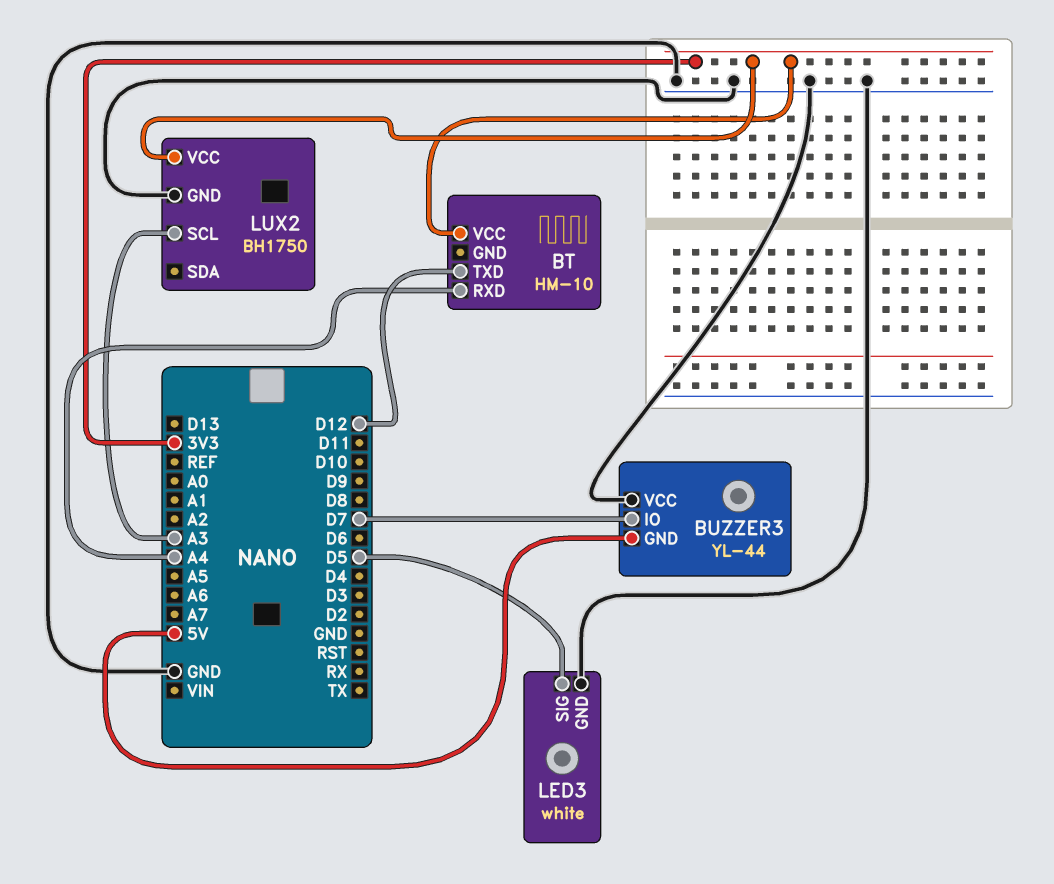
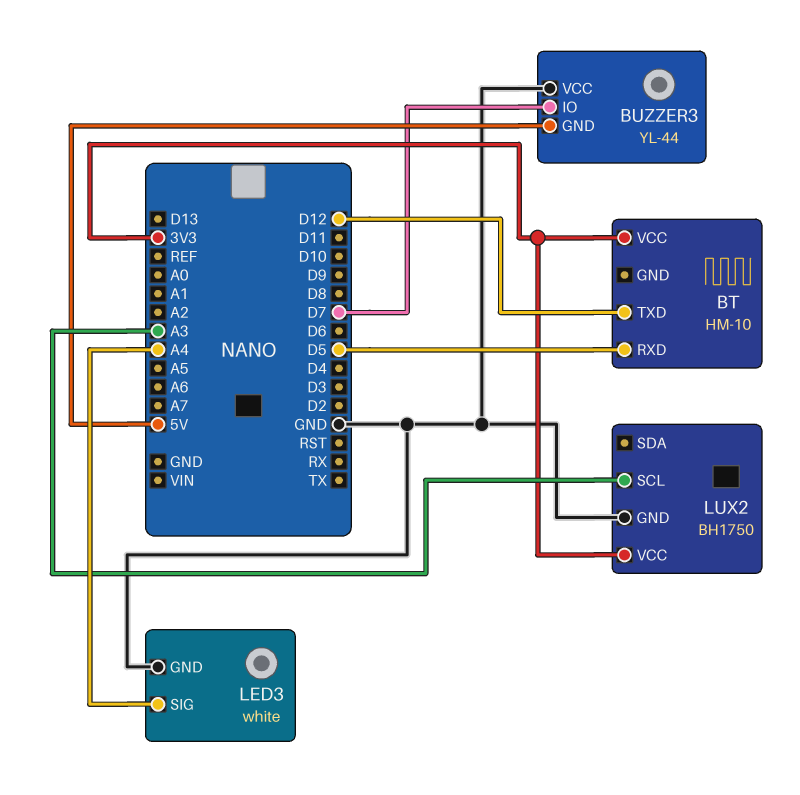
BT pin RXD: A4 -> D5
LED3 pin SIG: D5 -> A4

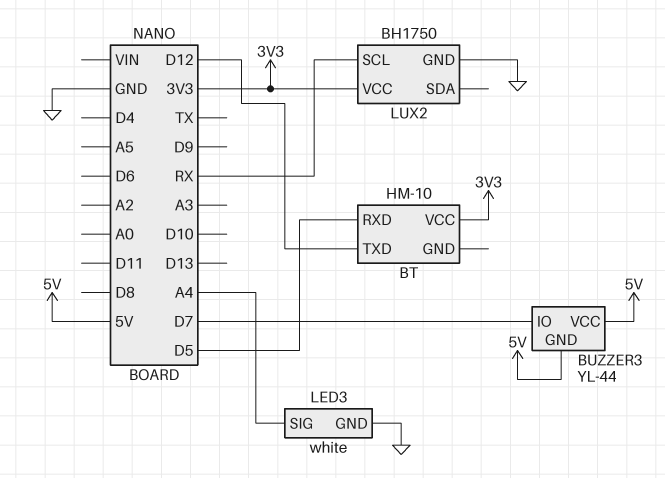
BUZZER3 pin VCC: GND -> 5V
LUX2 pin SCL: A3 -> RX

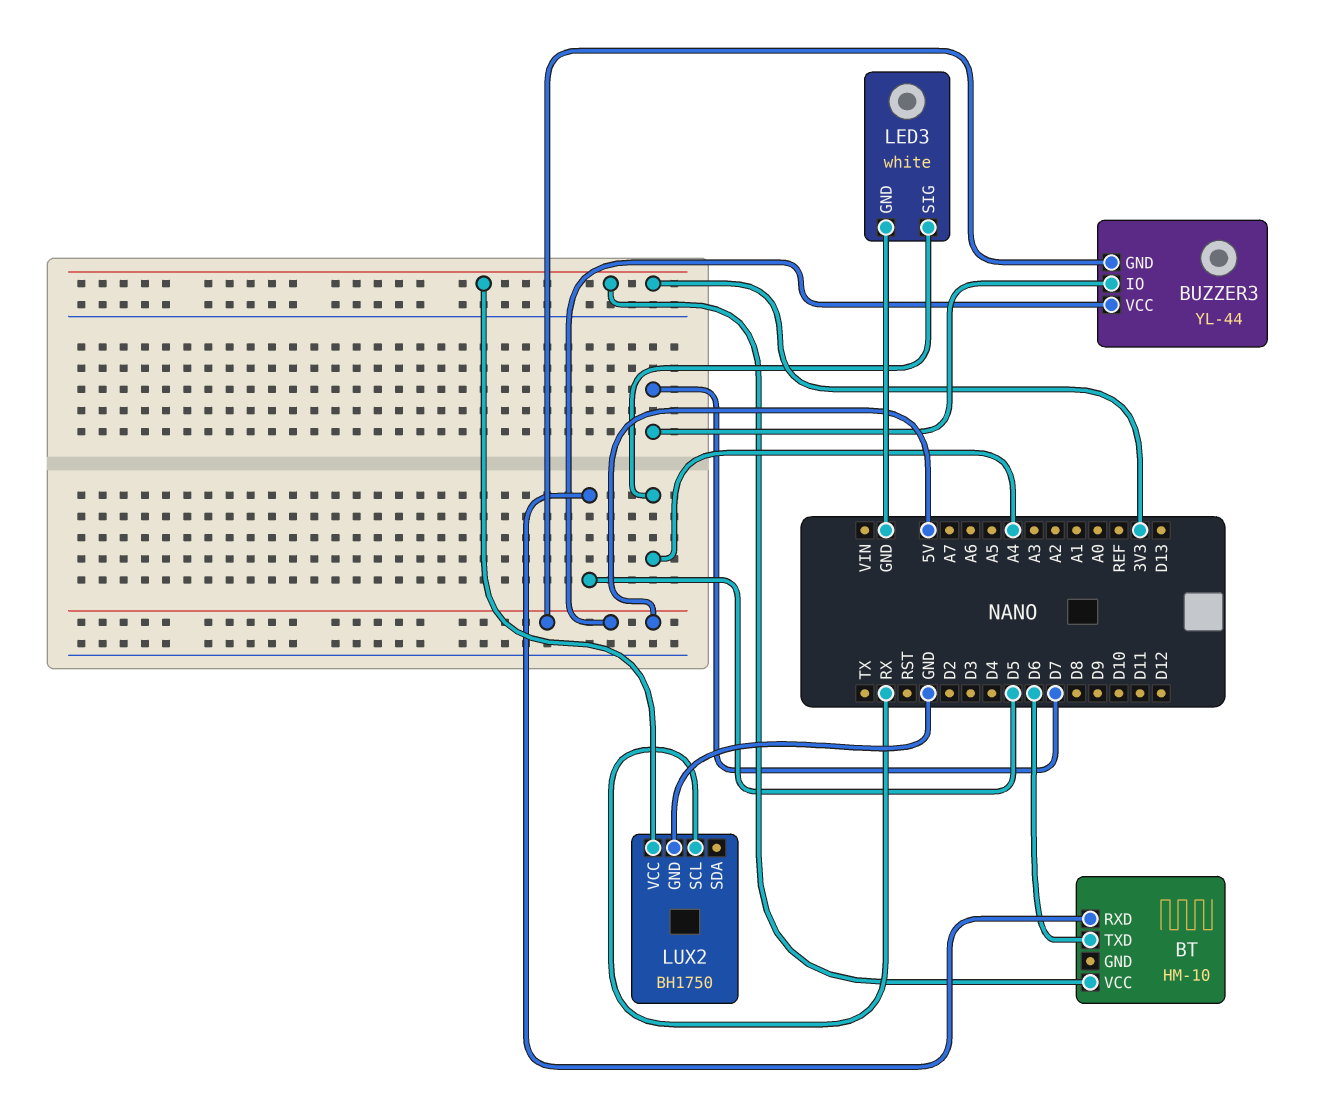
BT pin TXD: D12 -> D6

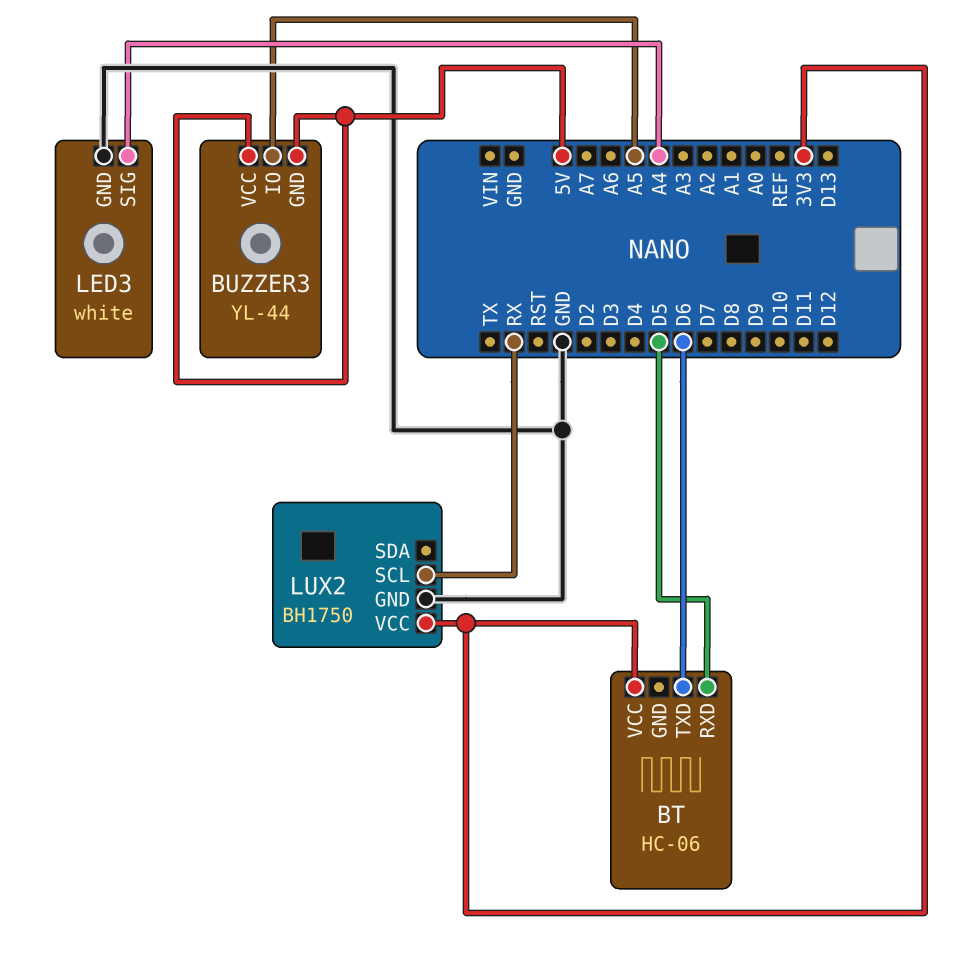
BT: HM-10 -> HC-06
BUZZER3 pin IO: D7 -> A5

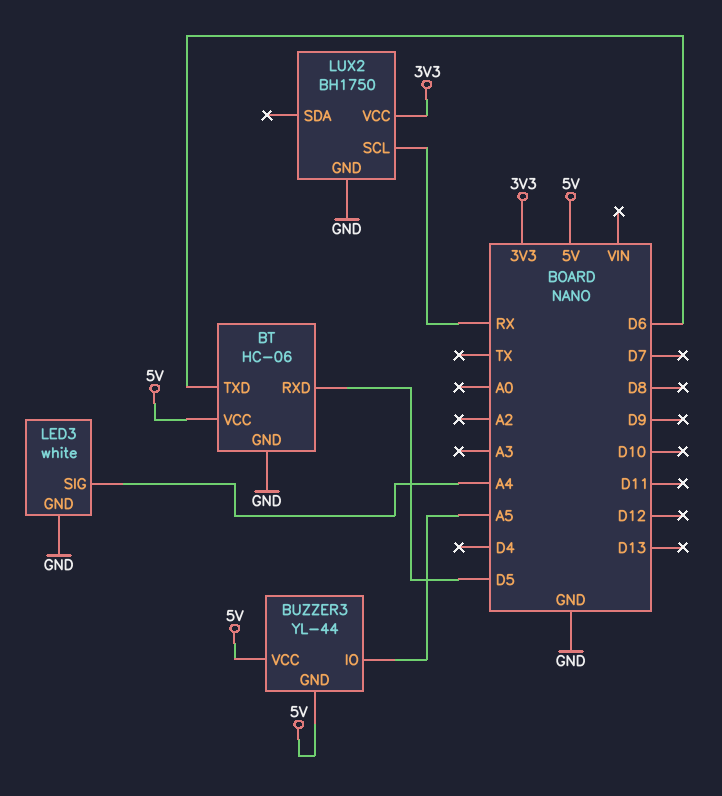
BT pin GND: none -> GND
BT pin VCC: 3V3 -> 5V

